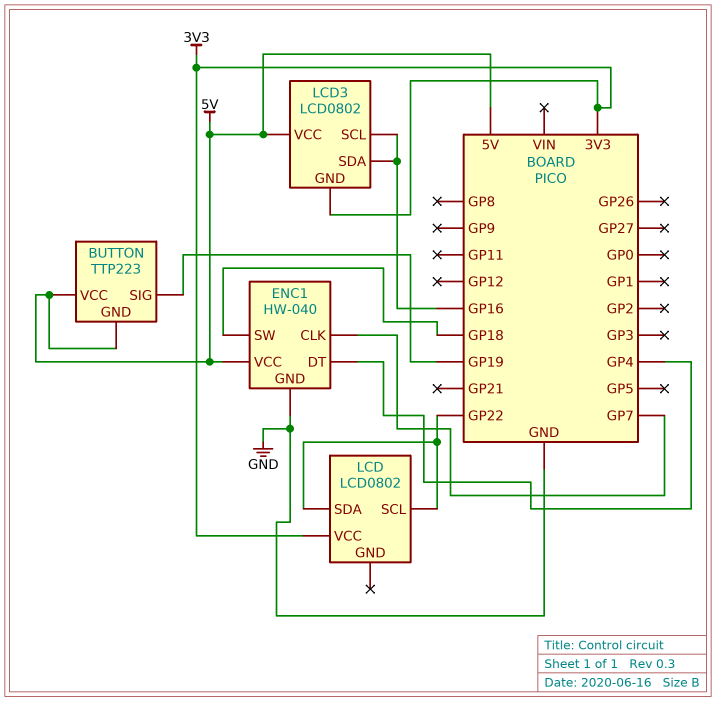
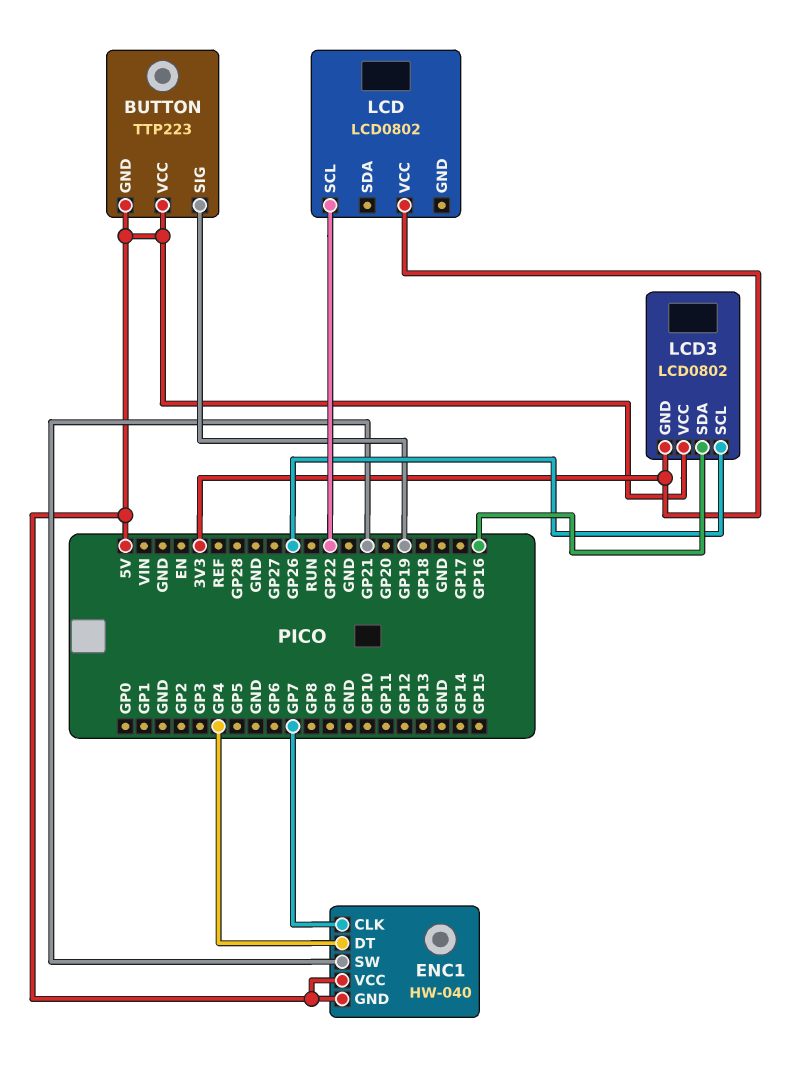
ENC1 pin GND: GND -> 5V
ENC1 pin SW: GP18 -> GP21
LCD pin SDA: GP22 -> none
LCD3 pin SCL: GP16 -> GP26

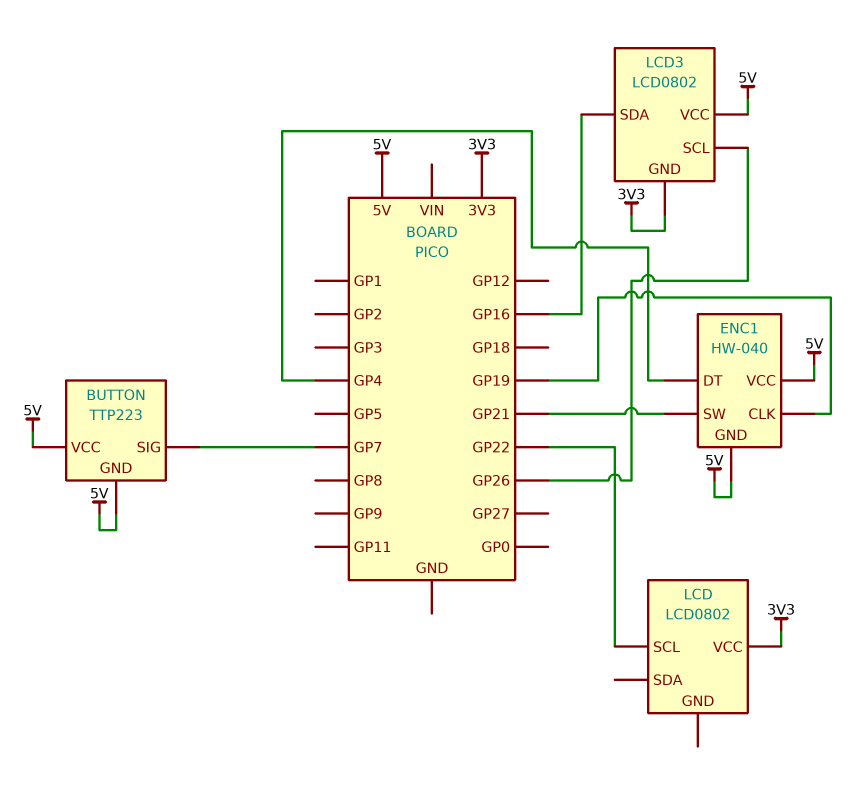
BUTTON pin SIG: GP19 -> GP7
ENC1 pin CLK: GP7 -> GP19

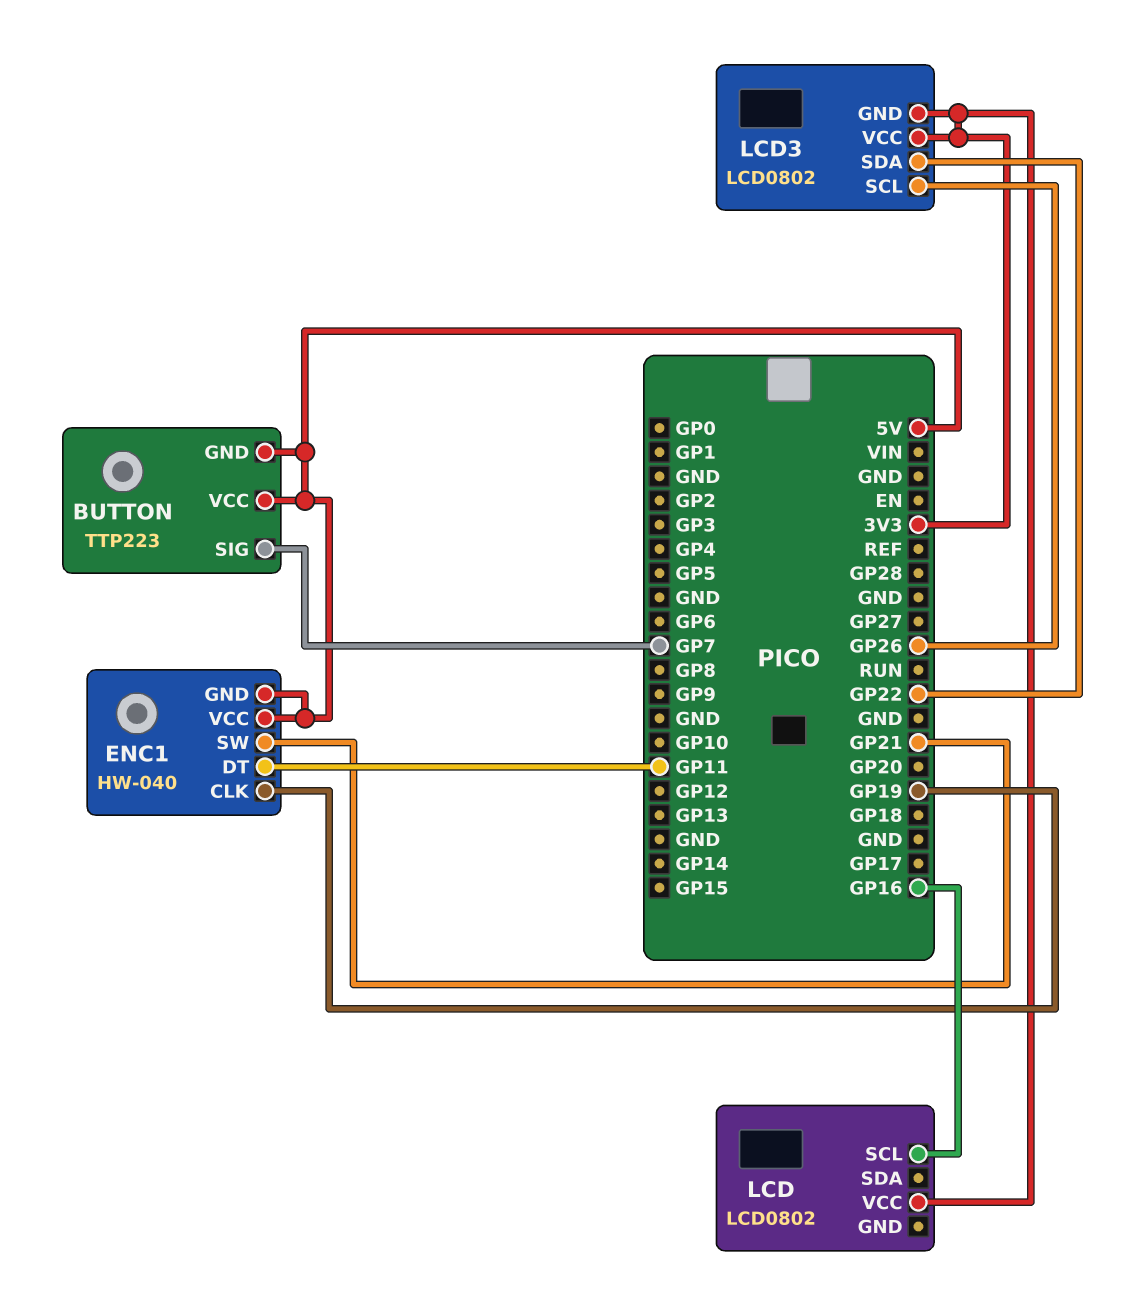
ENC1 pin DT: GP4 -> GP11
LCD pin SCL: GP22 -> GP16
LCD3 pin SDA: GP16 -> GP22
LCD3 pin VCC: 5V -> 3V3

